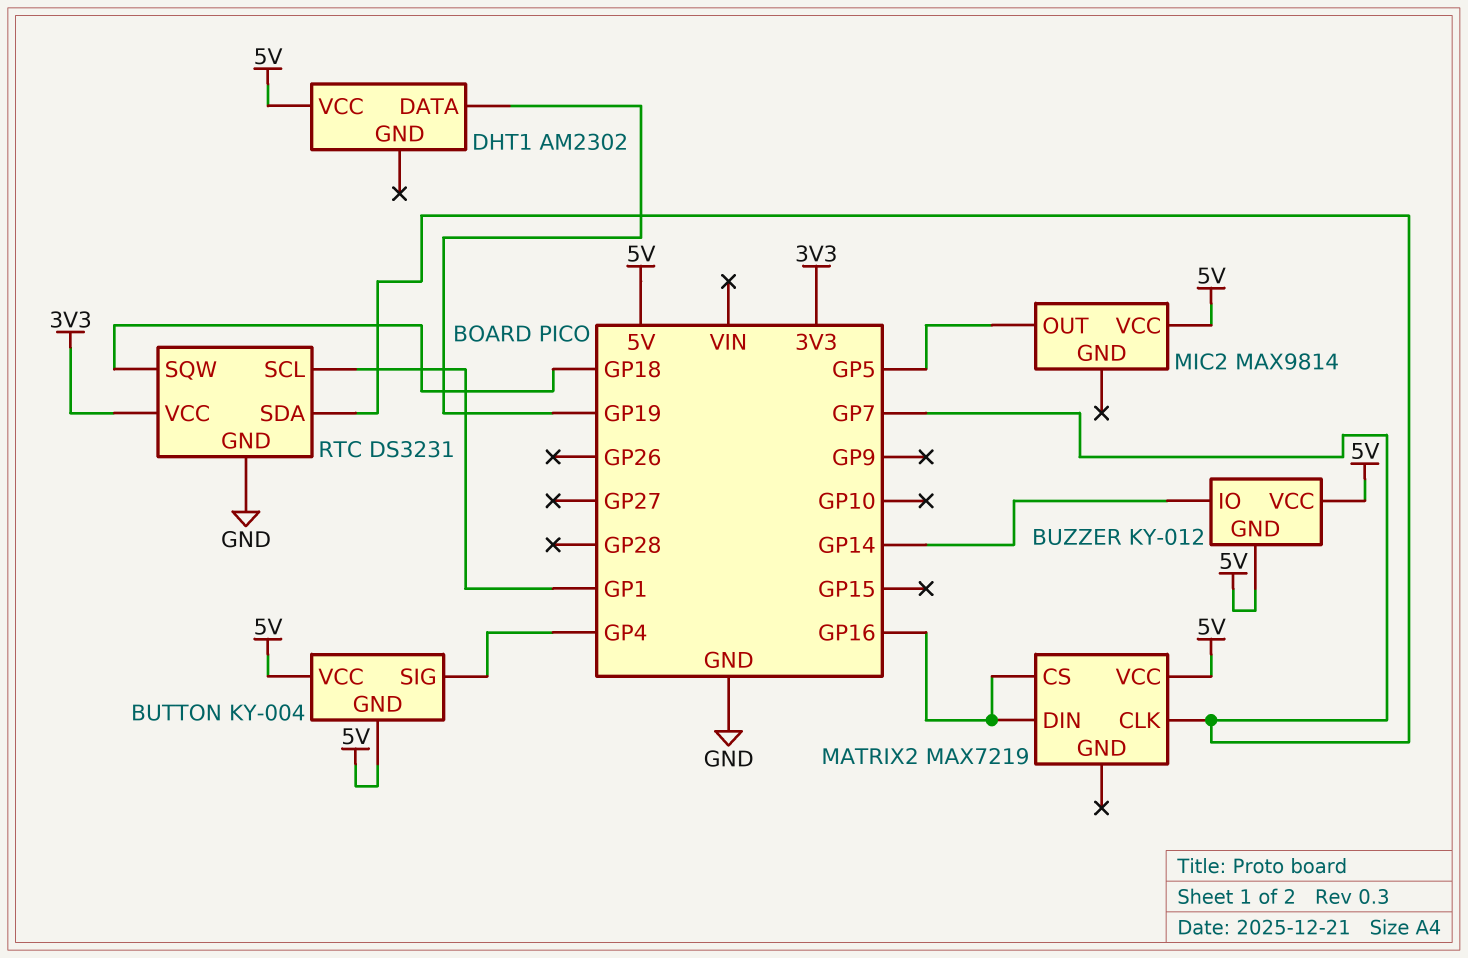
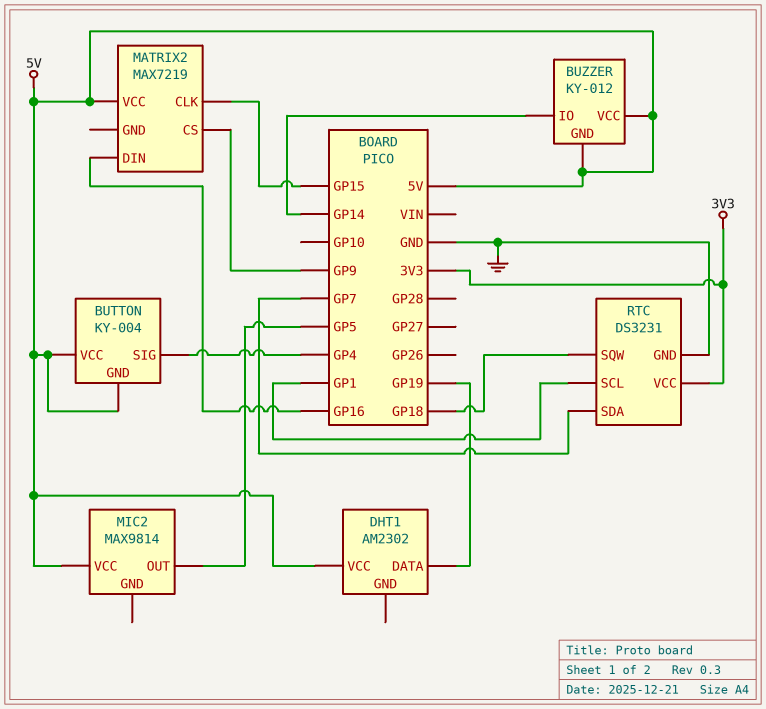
MATRIX2 pin CLK: GP7 -> GP15
MATRIX2 pin CS: GP16 -> GP9

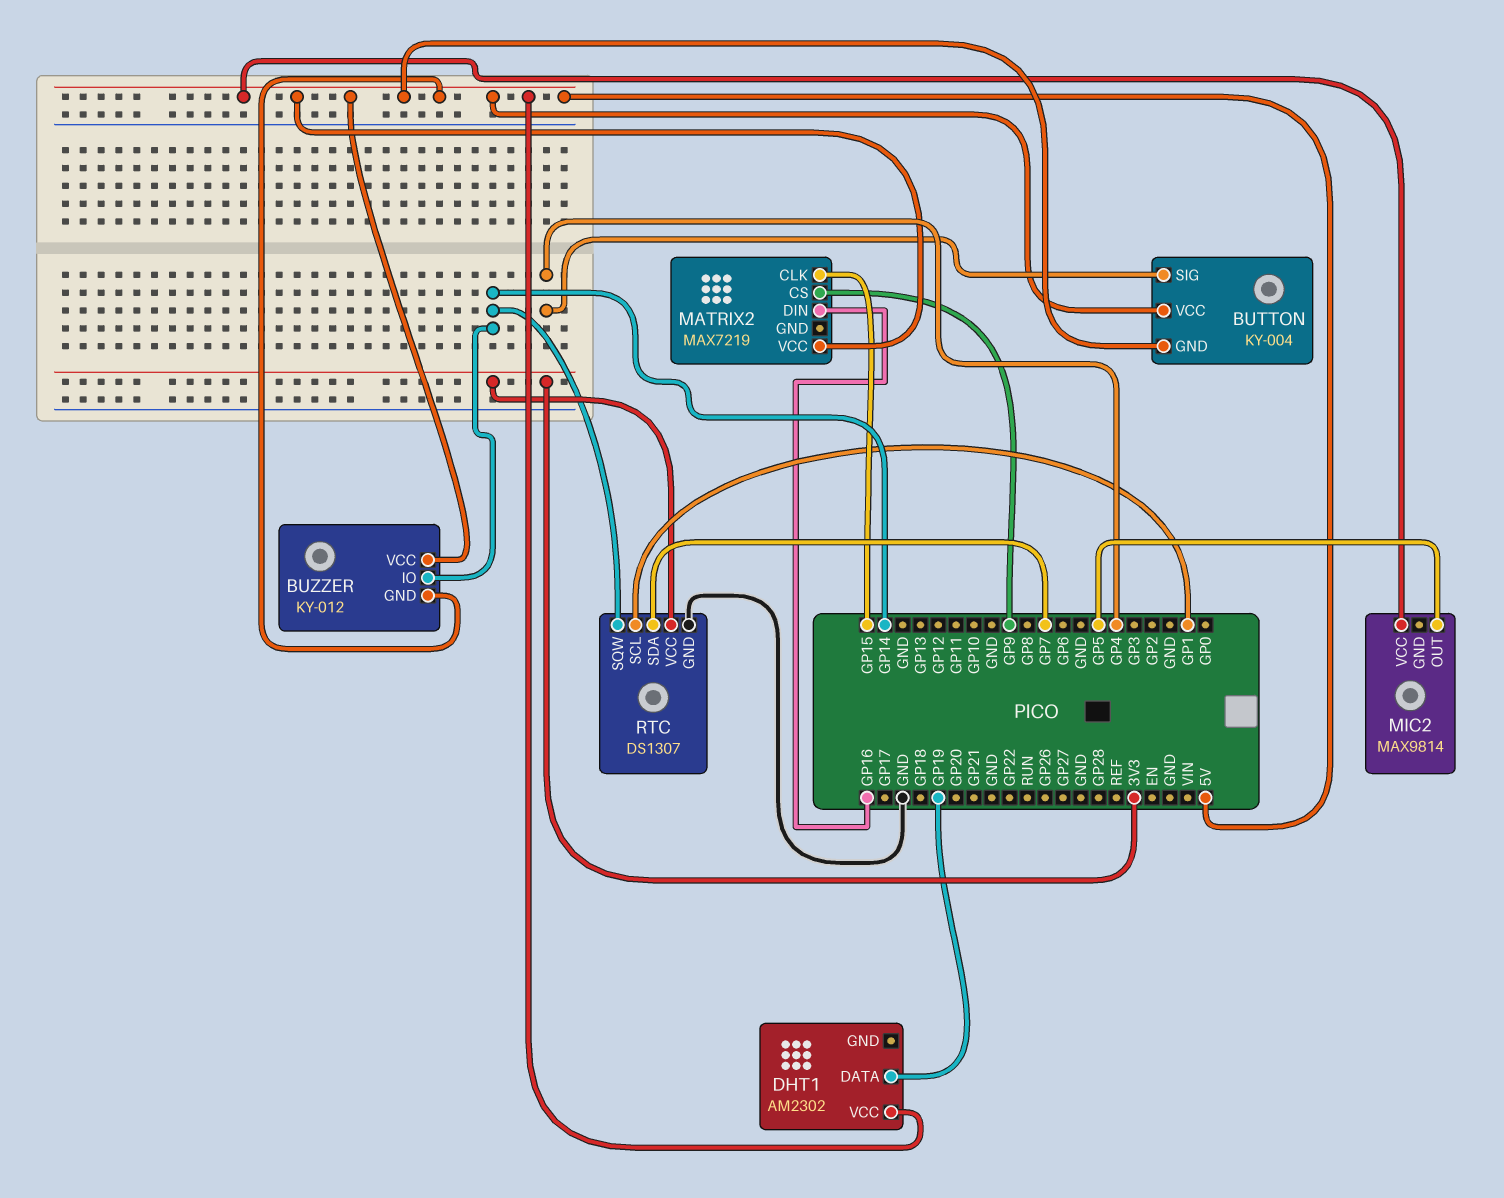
RTC: DS3231 -> DS1307
RTC pin SQW: GP18 -> GP14

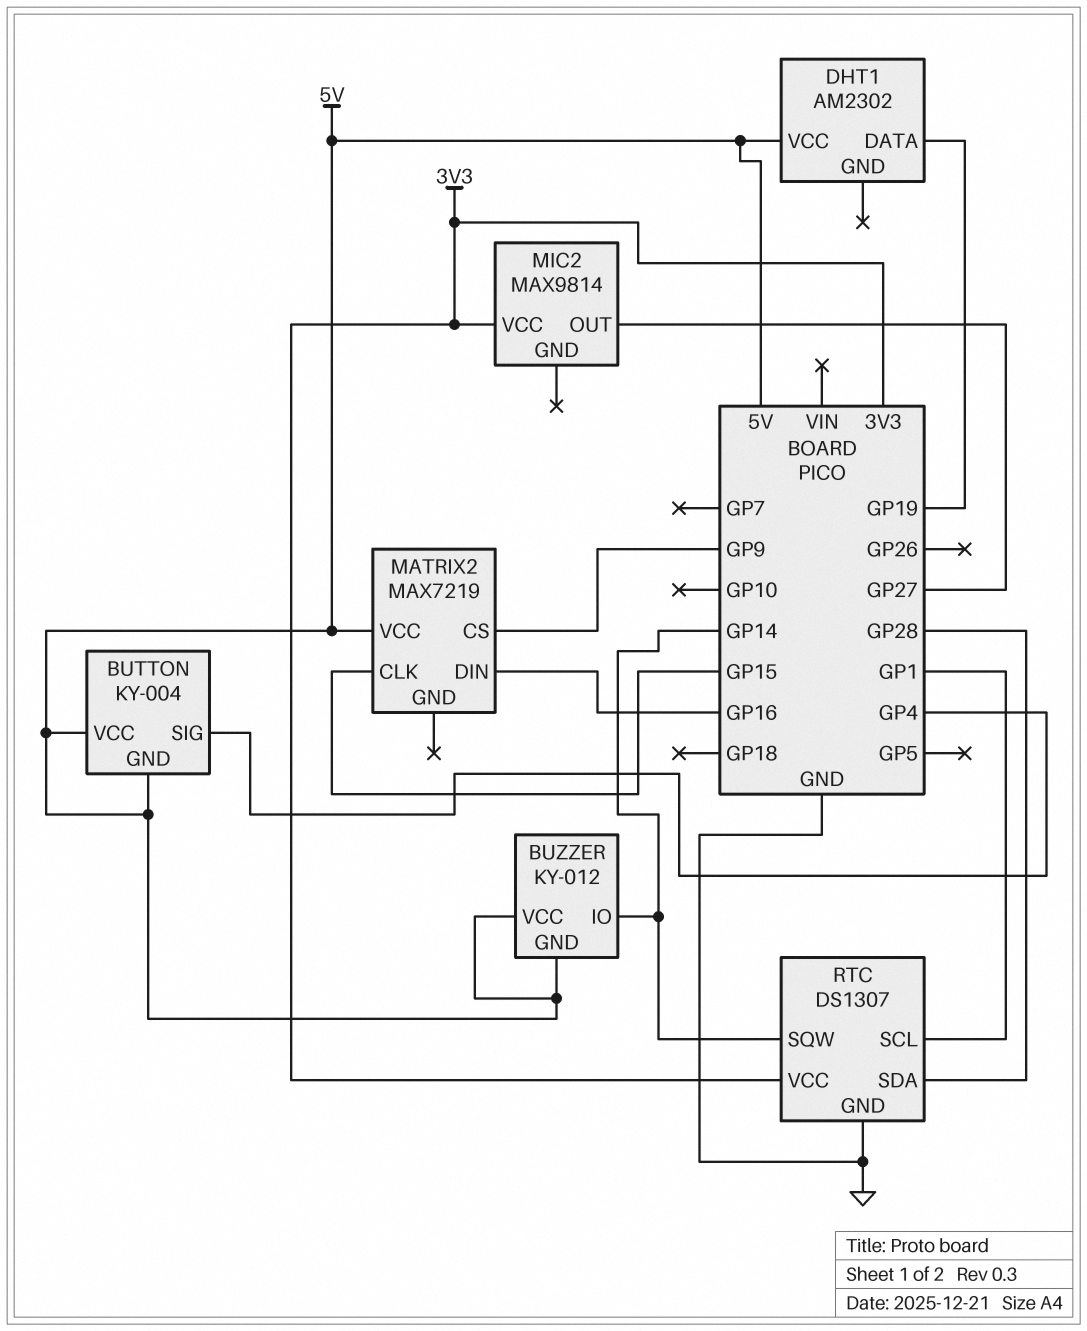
MIC2 pin OUT: GP5 -> GP27
MIC2 pin VCC: 5V -> 3V3
RTC pin SDA: GP7 -> GP28

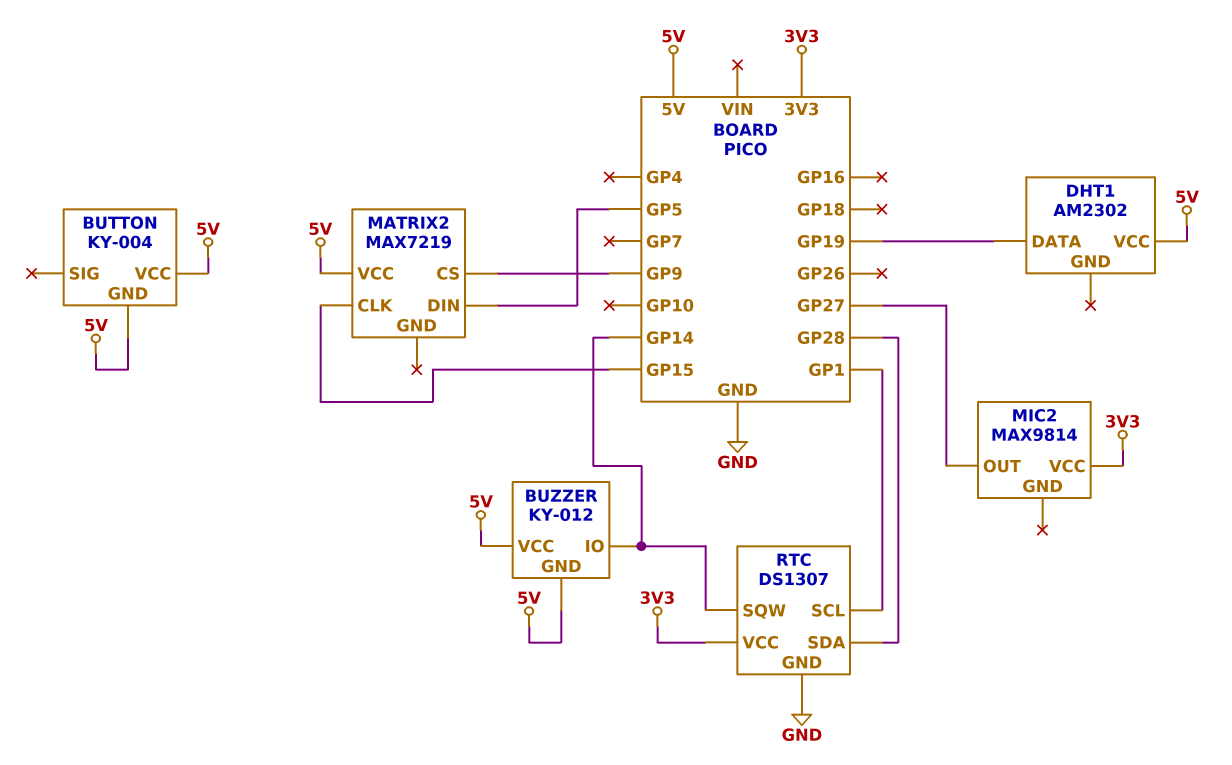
BUTTON pin SIG: GP4 -> none
MATRIX2 pin DIN: GP16 -> GP5

